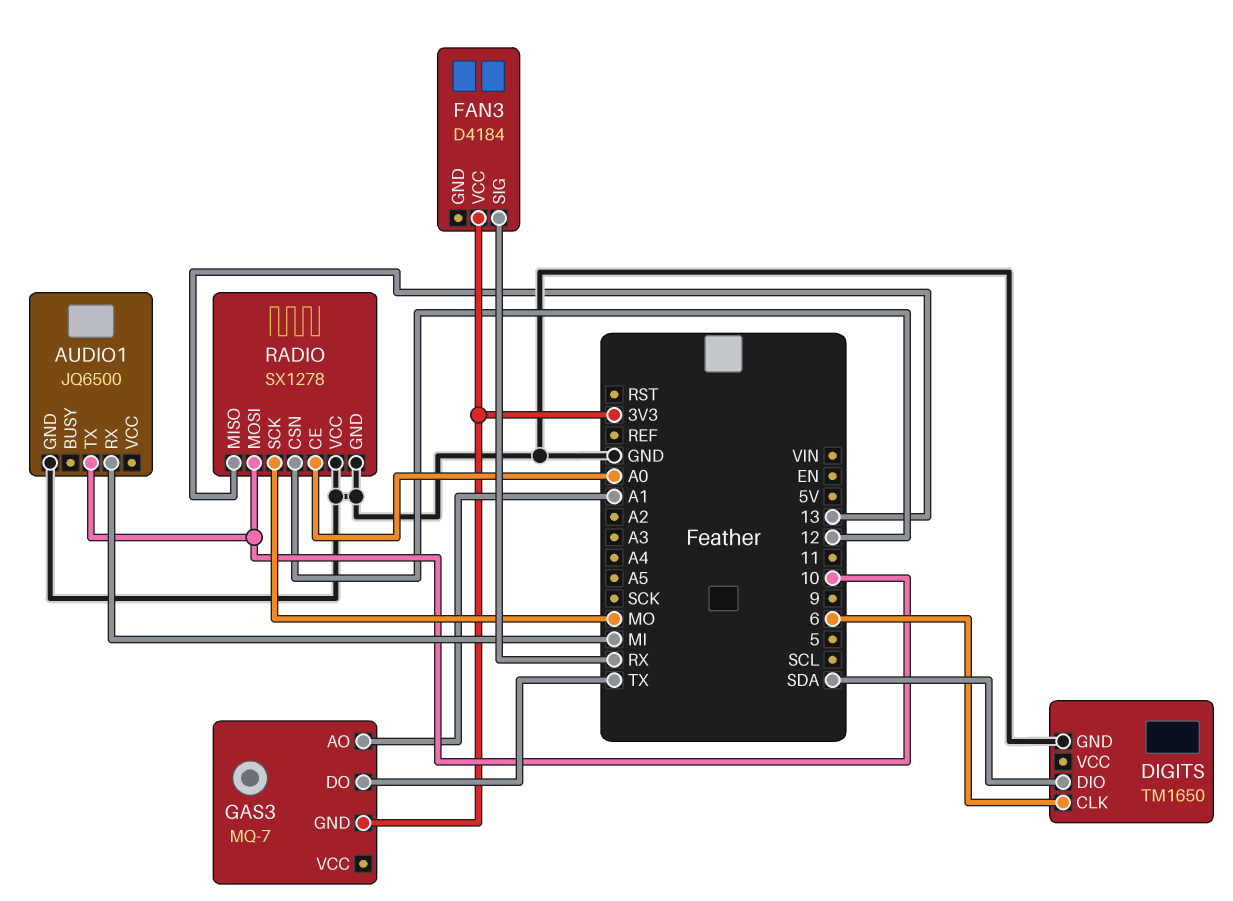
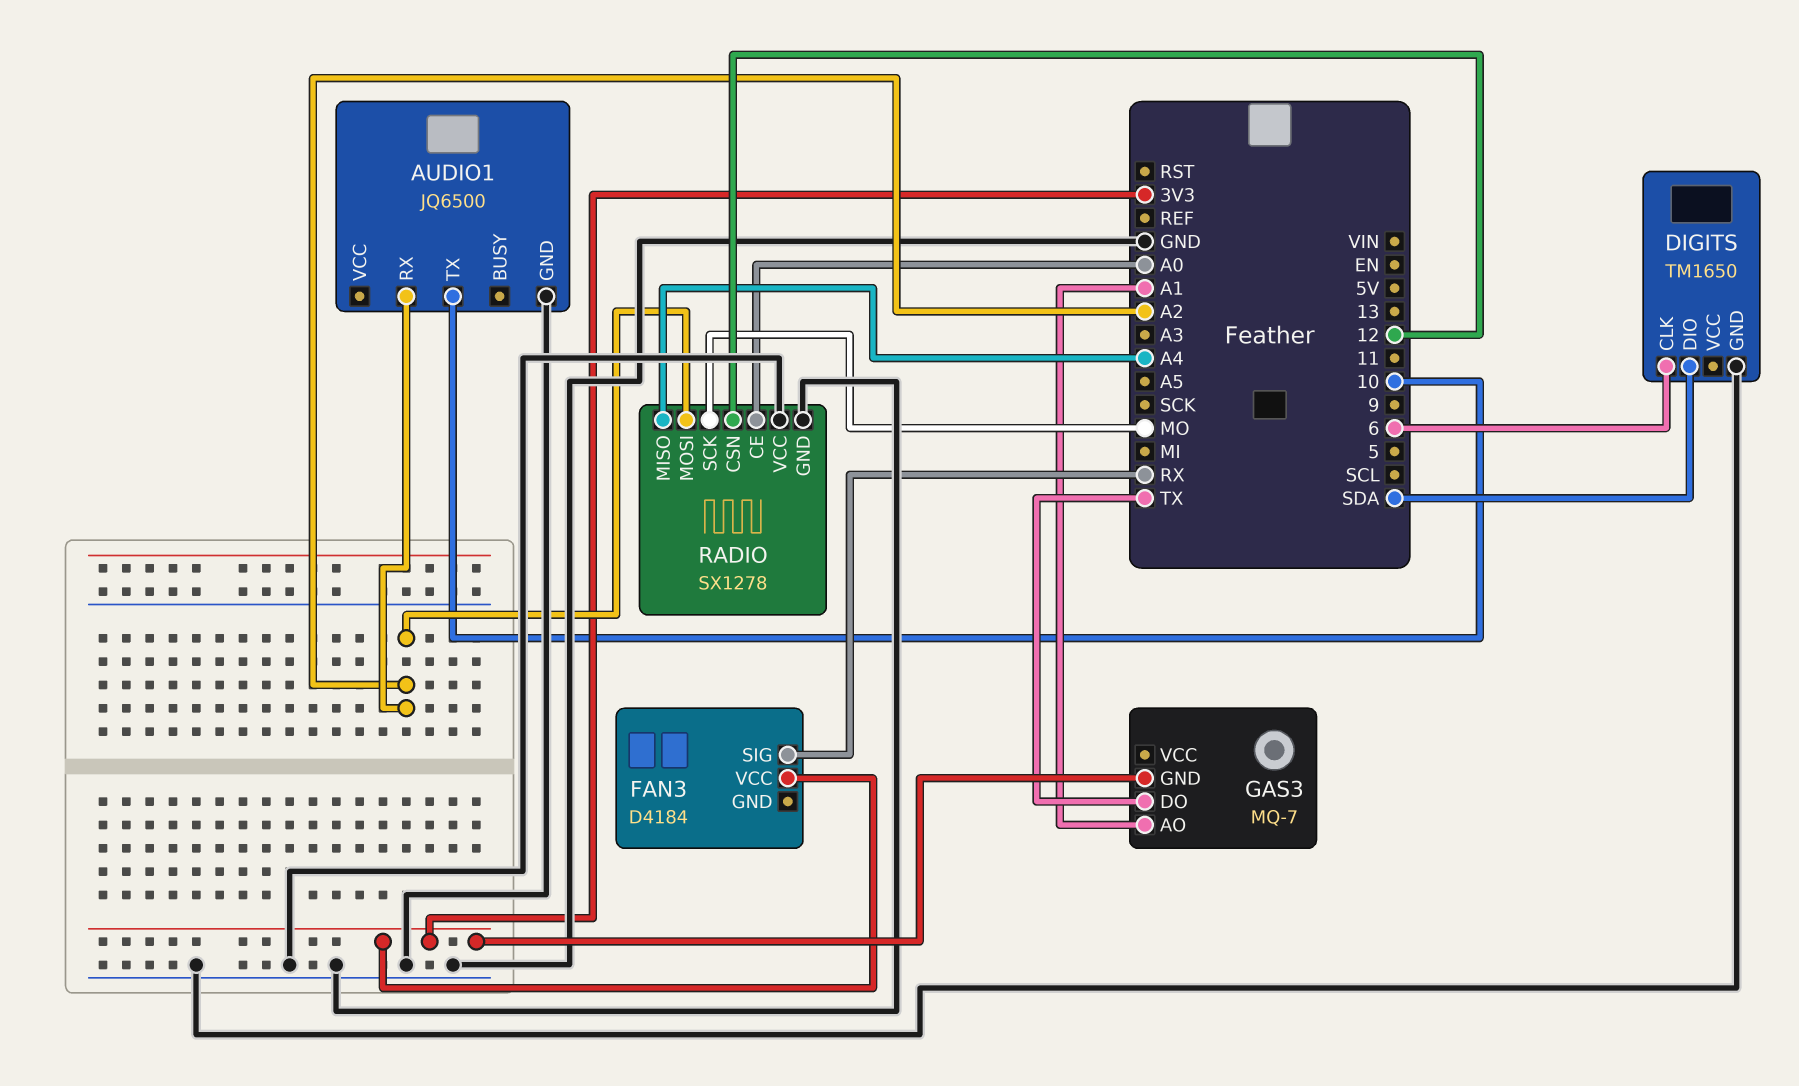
AUDIO1 pin RX: MI -> A2
RADIO pin MISO: 13 -> A4
RADIO pin MOSI: 10 -> A2

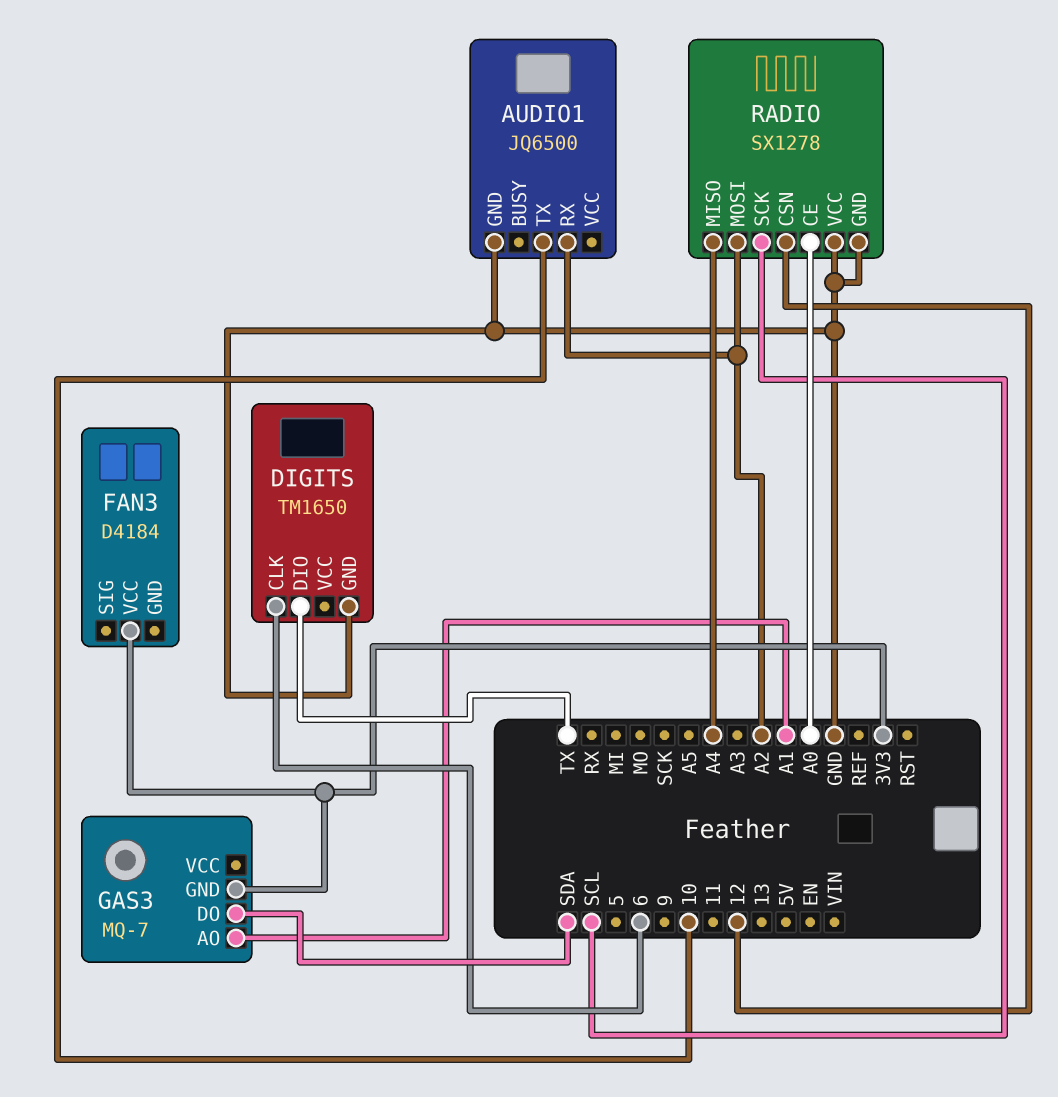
DIGITS pin DIO: SDA -> TX
FAN3 pin SIG: RX -> none
GAS3 pin DO: TX -> SDA
RADIO pin SCK: MO -> SCL

